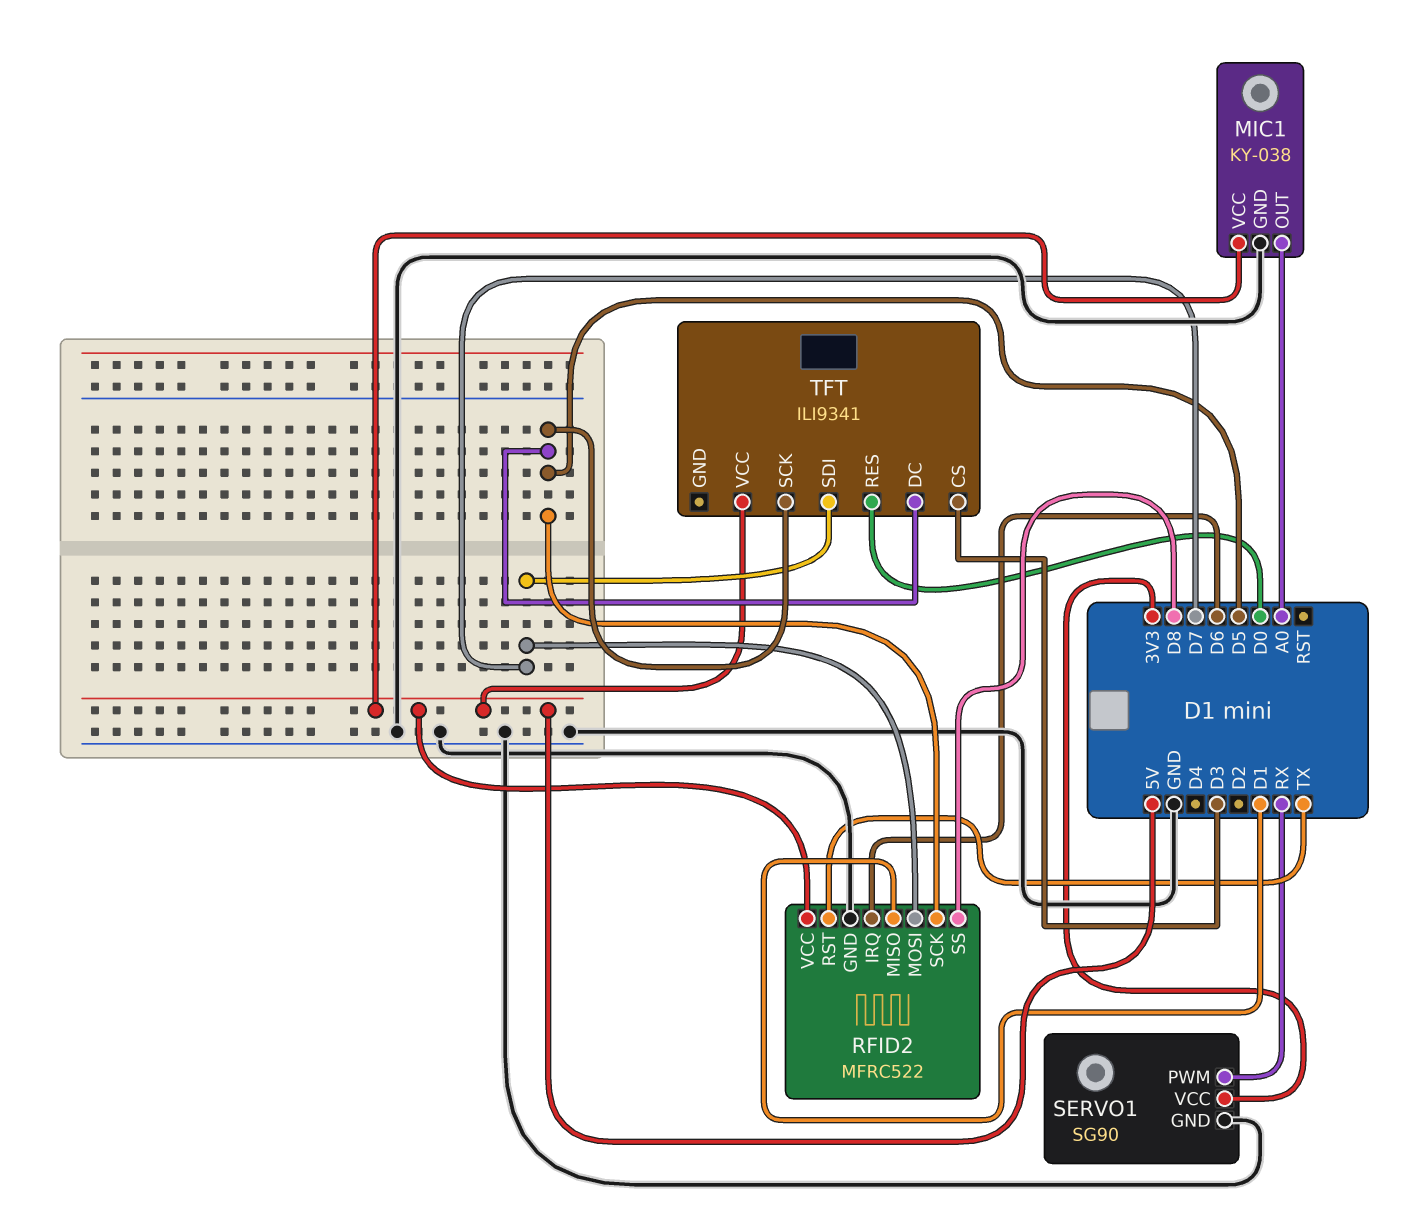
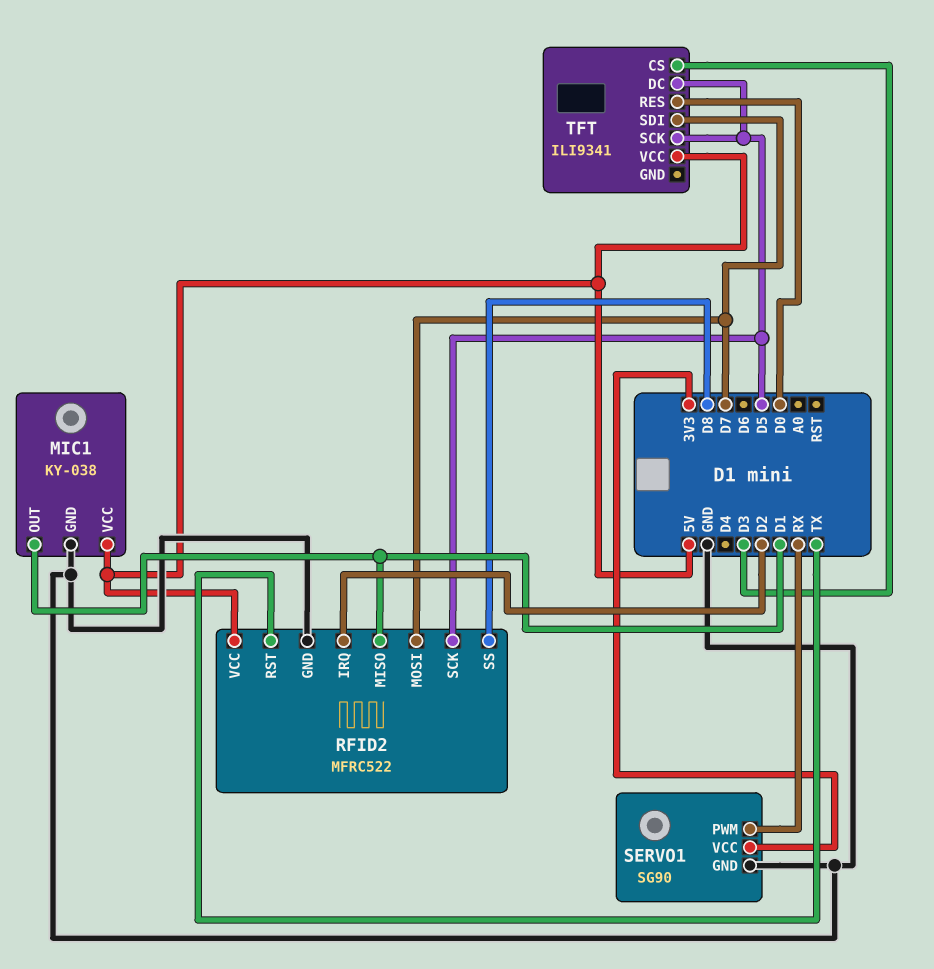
MIC1 pin OUT: A0 -> D1
RFID2 pin IRQ: D6 -> D2

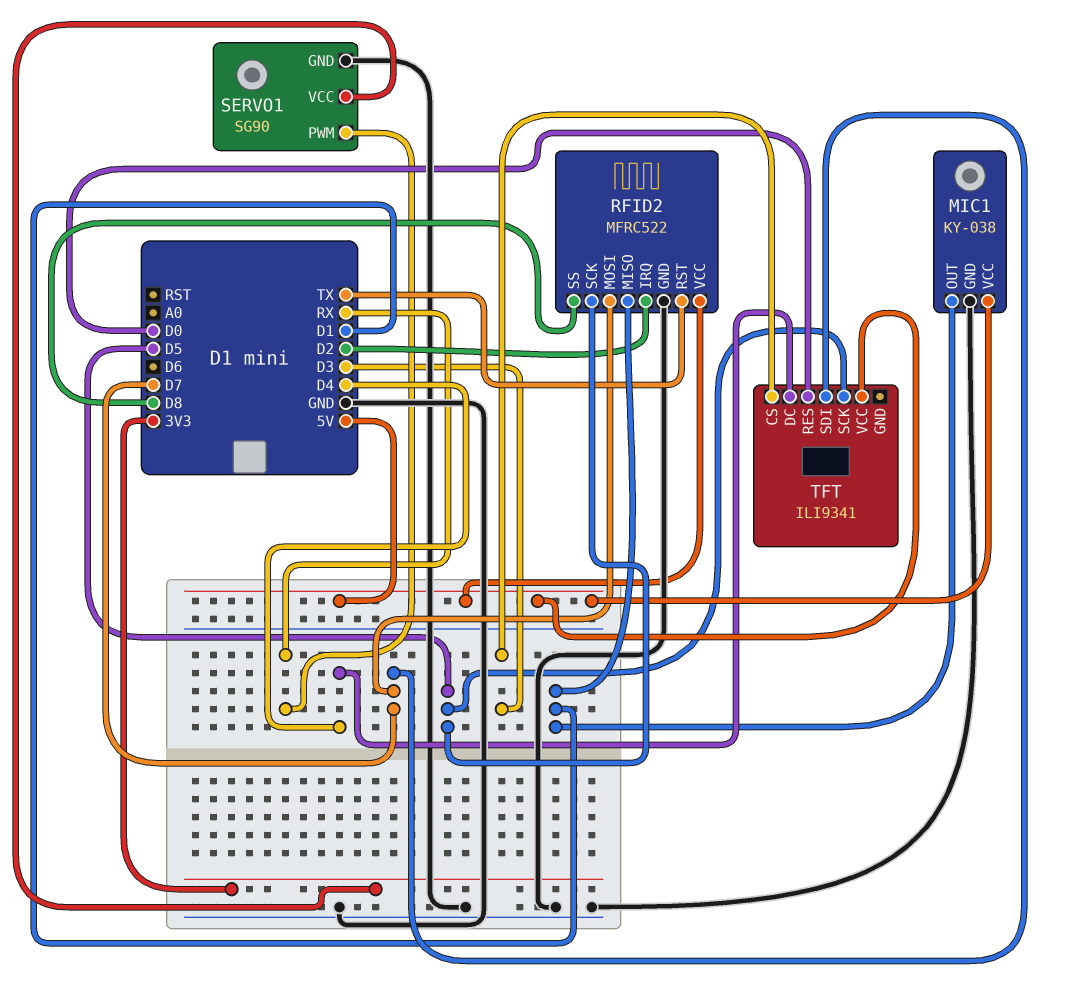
TFT pin DC: D5 -> D4

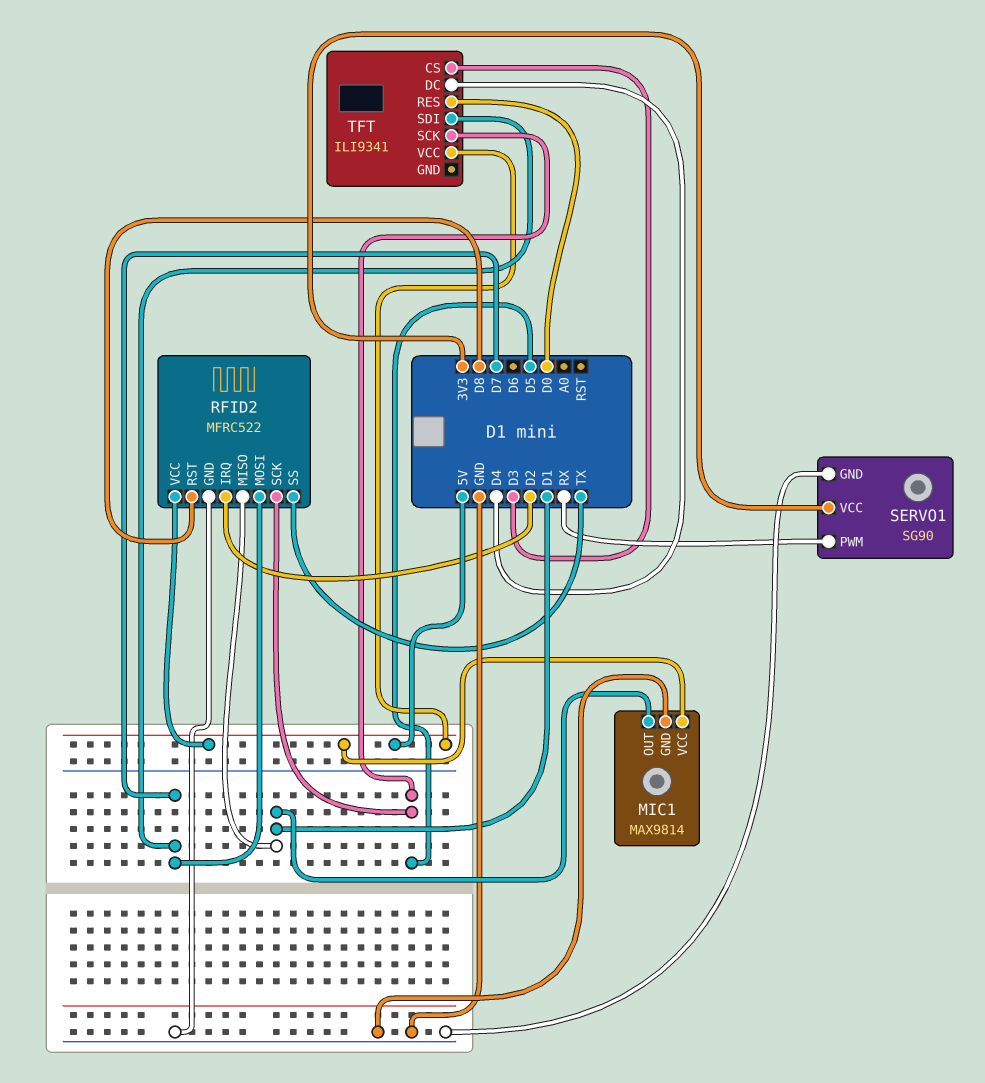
MIC1: KY-038 -> MAX9814
RFID2 pin RST: TX -> D8
RFID2 pin SS: D8 -> TX

